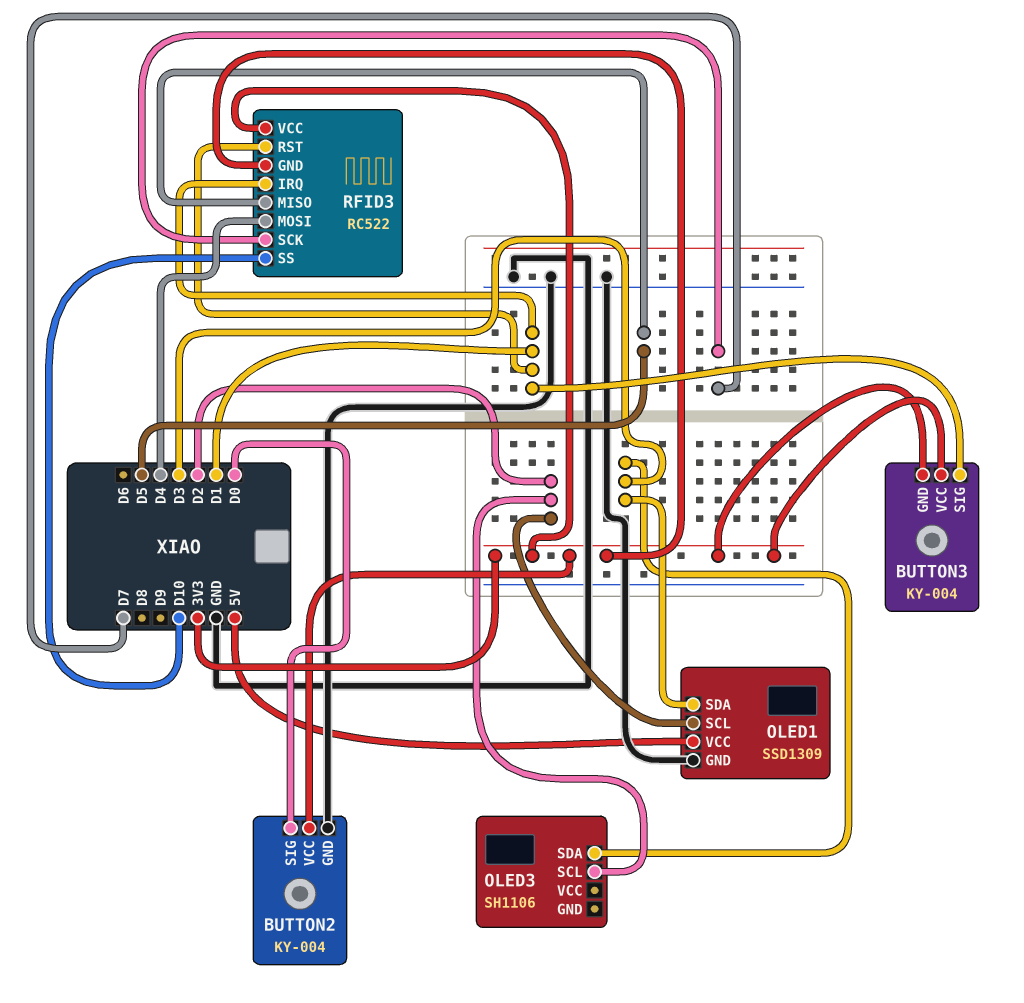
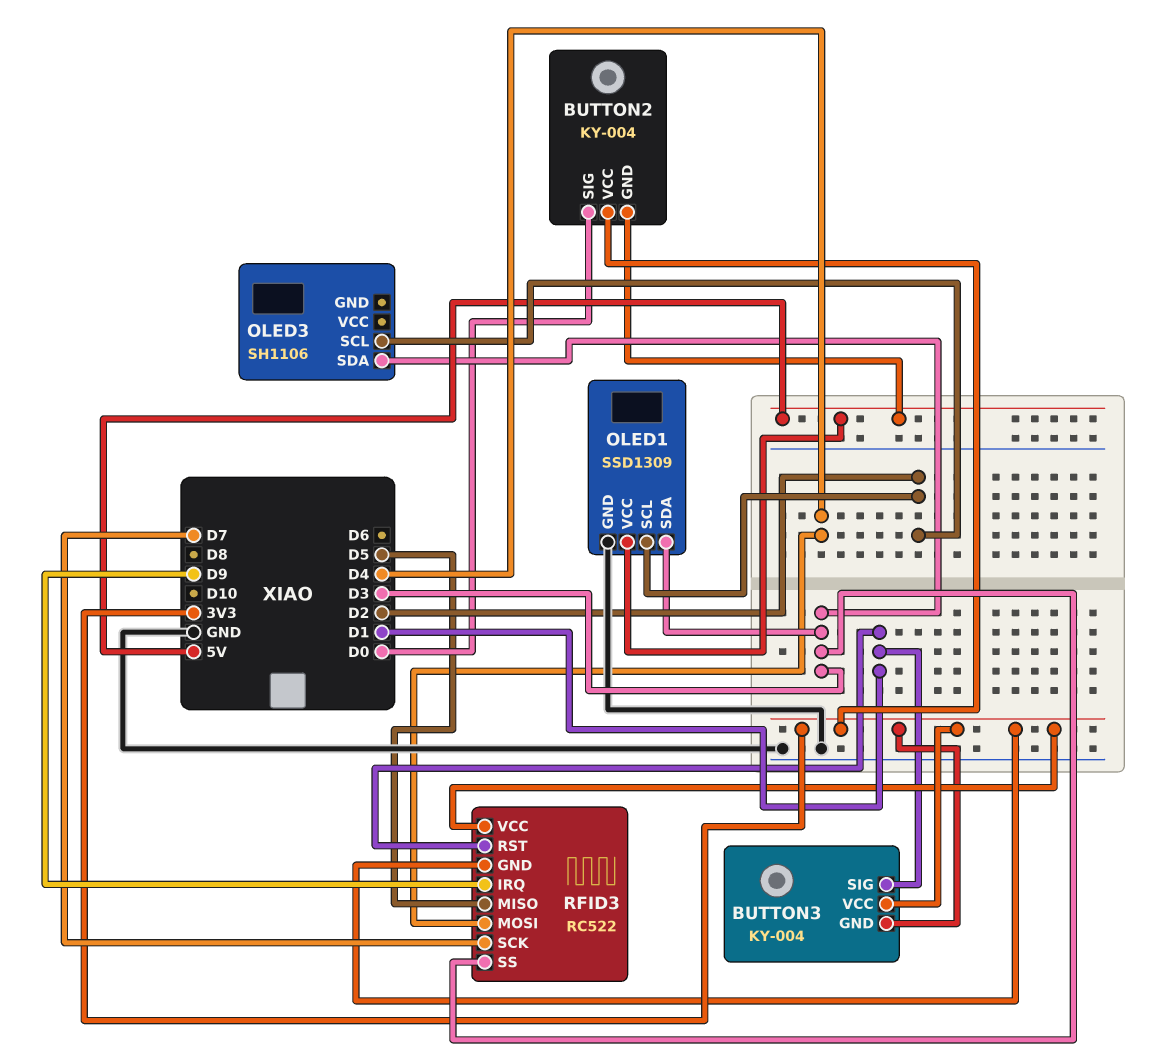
BUTTON2 pin GND: GND -> 5V
RFID3 pin IRQ: D1 -> D9
RFID3 pin SS: D10 -> D3

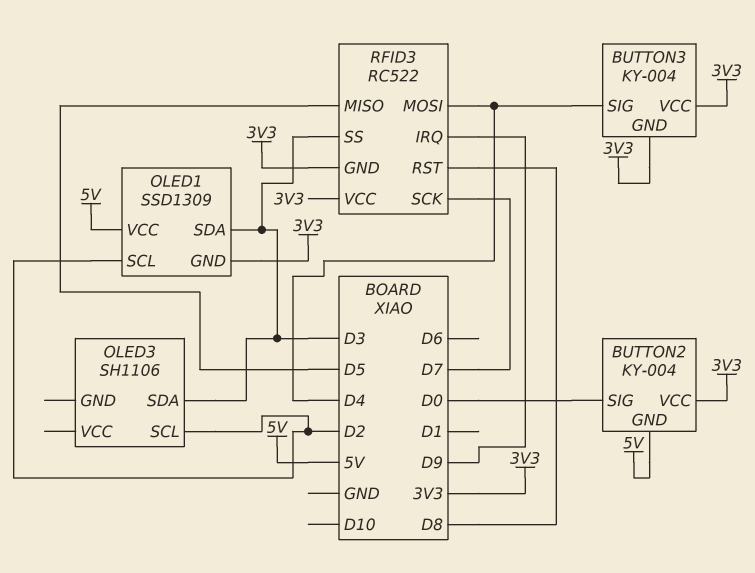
BUTTON3 pin SIG: D1 -> D4
OLED1 pin GND: GND -> 3V3
RFID3 pin RST: D1 -> D8

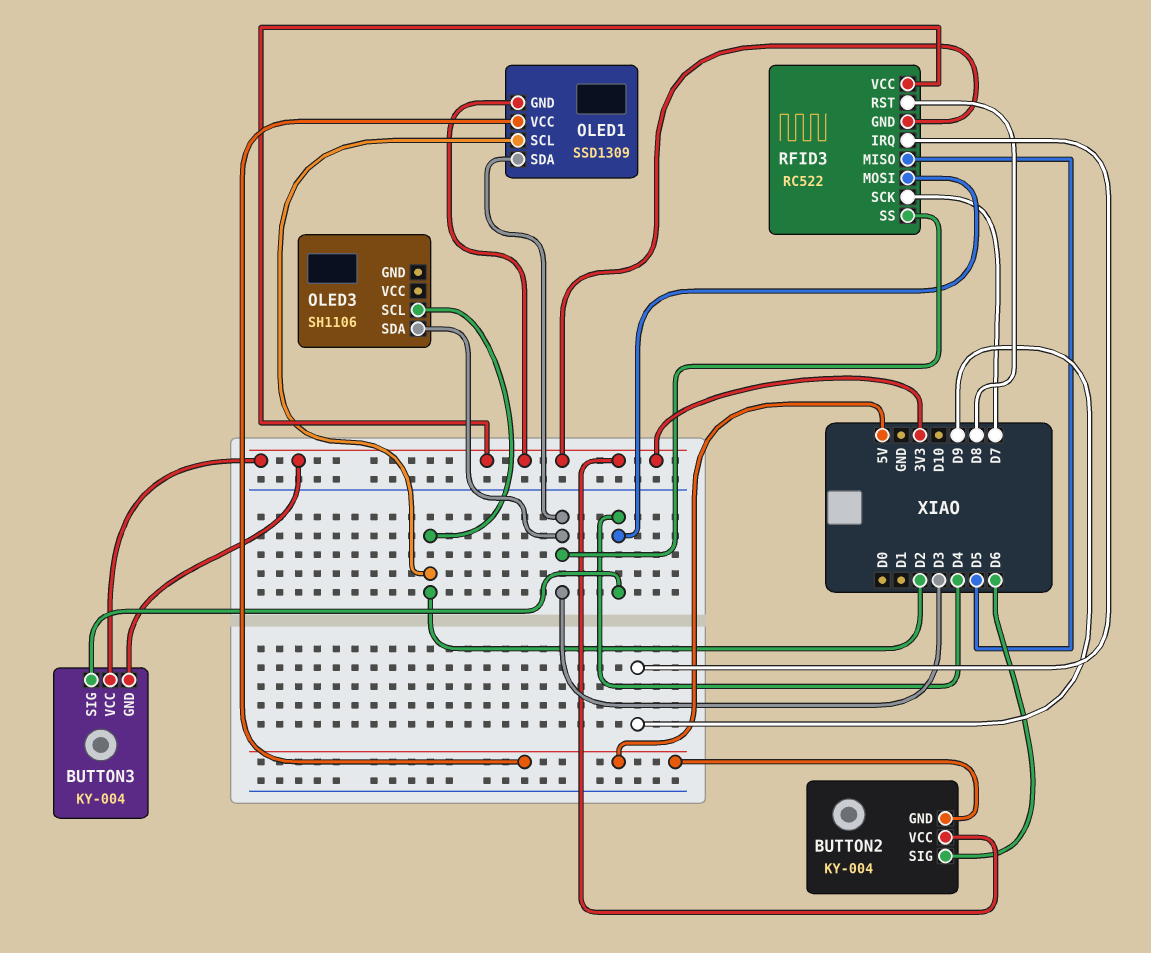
BUTTON2 pin SIG: D0 -> D6

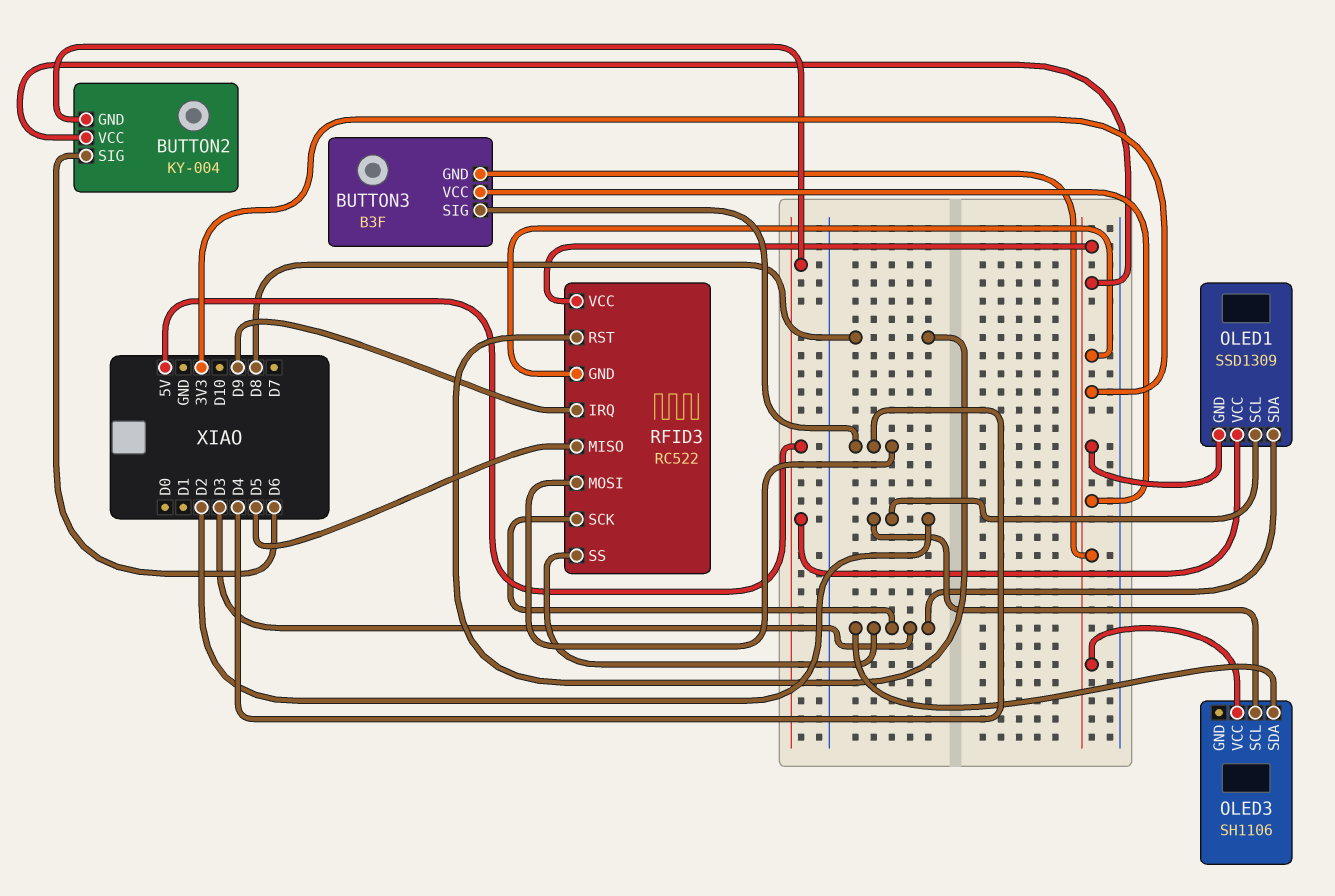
BUTTON3: KY-004 -> B3F
OLED3 pin VCC: none -> 3V3
RFID3 pin SCK: D7 -> D3

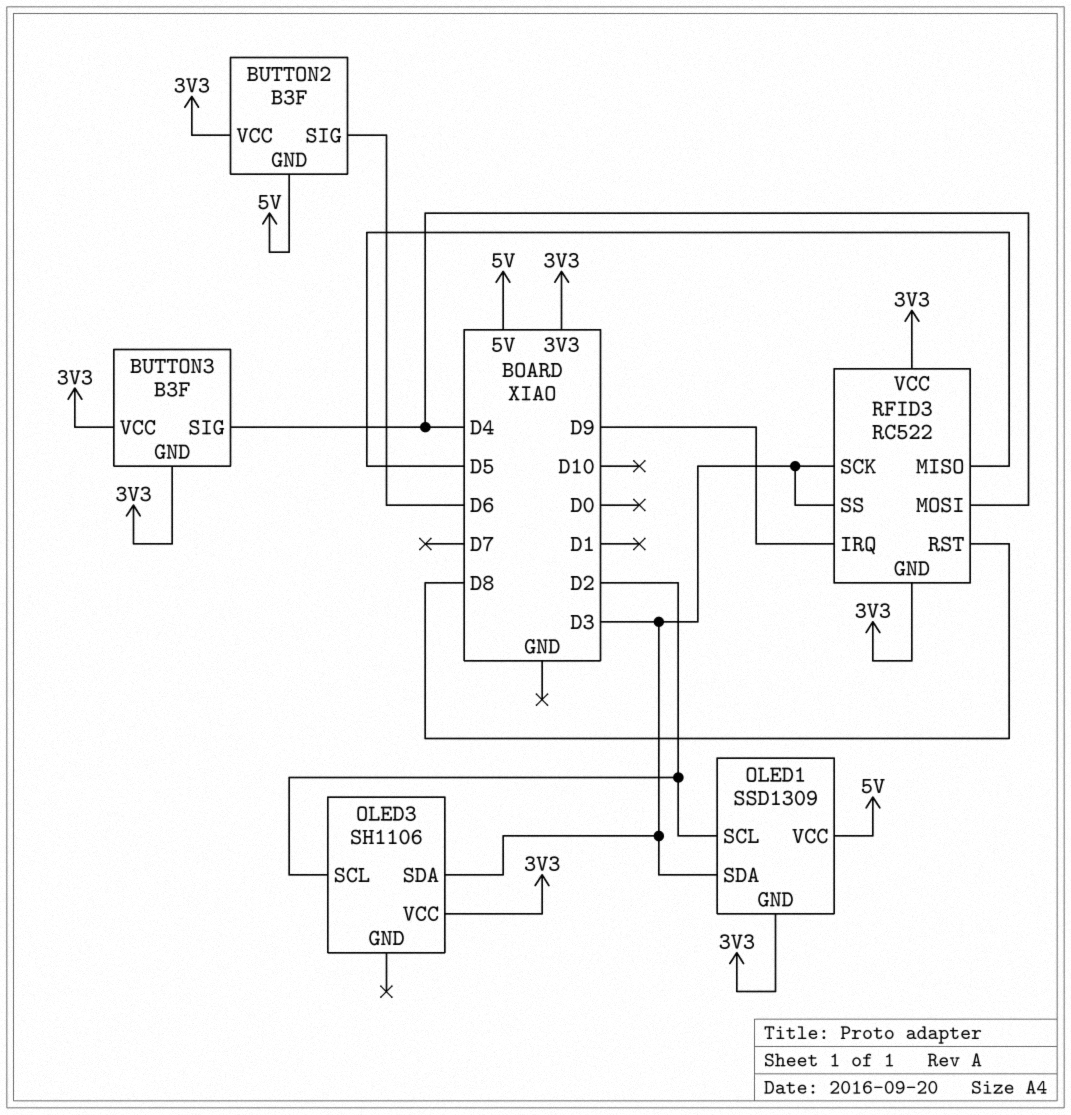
BUTTON2: KY-004 -> B3F

